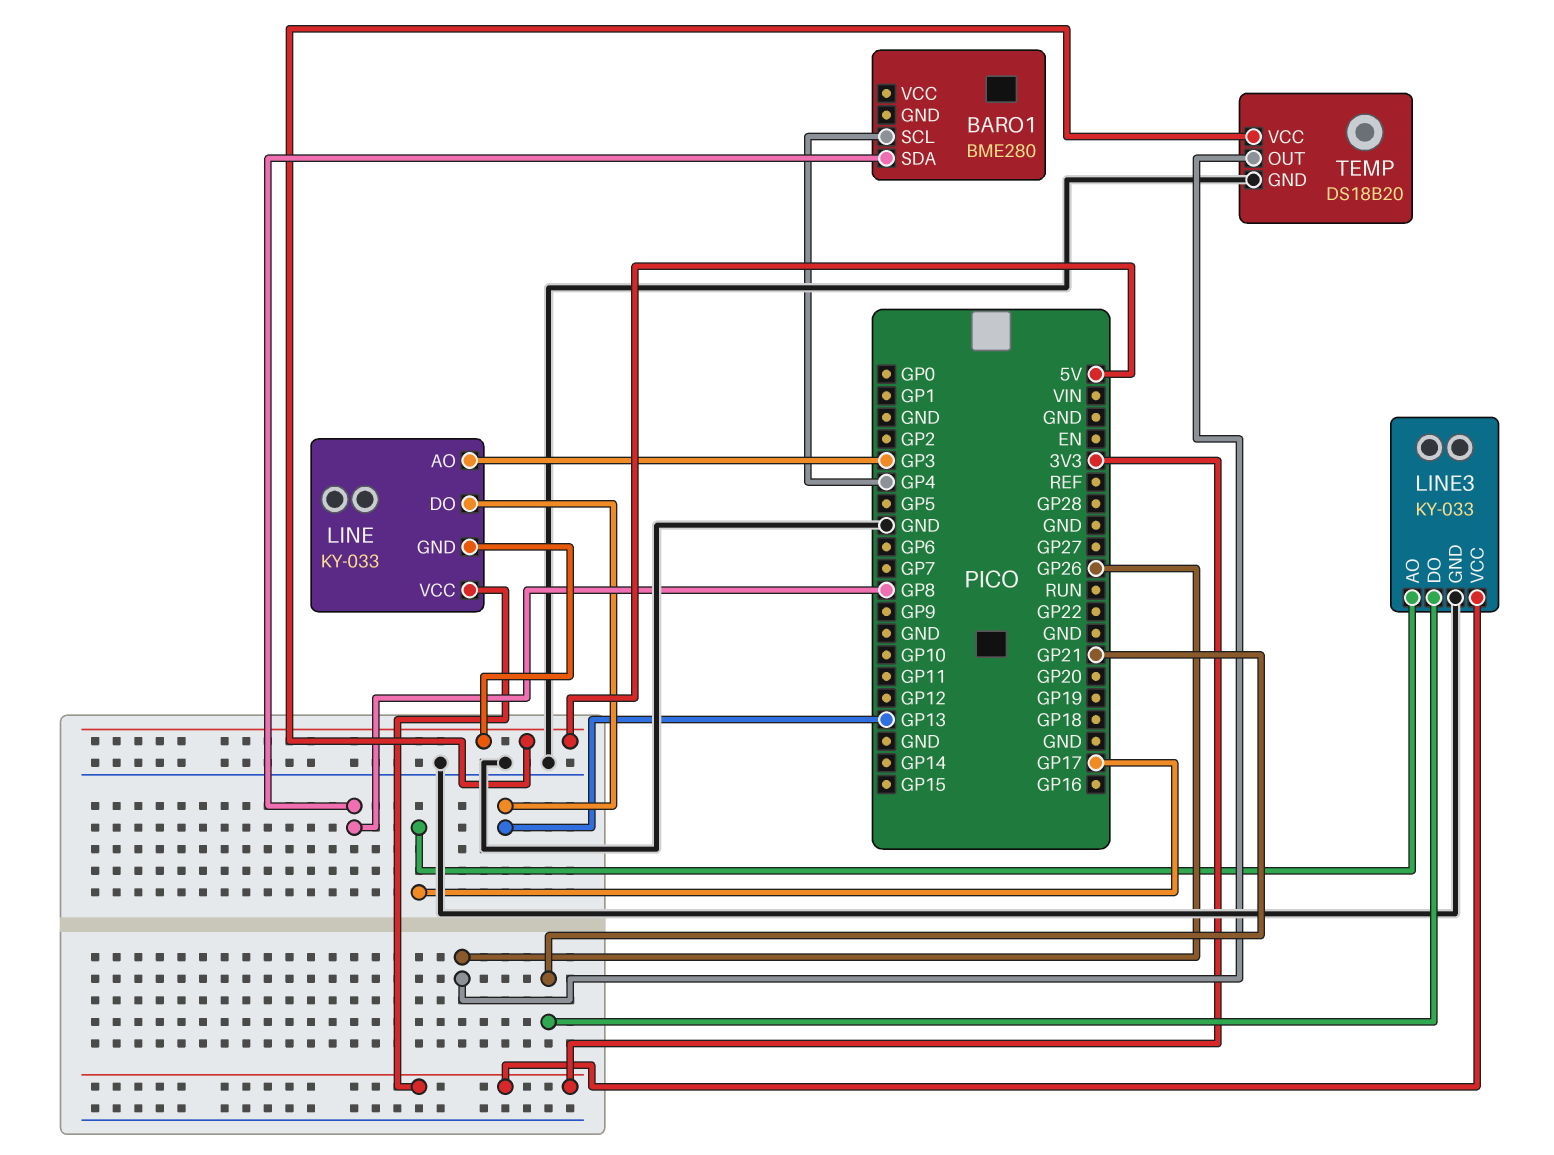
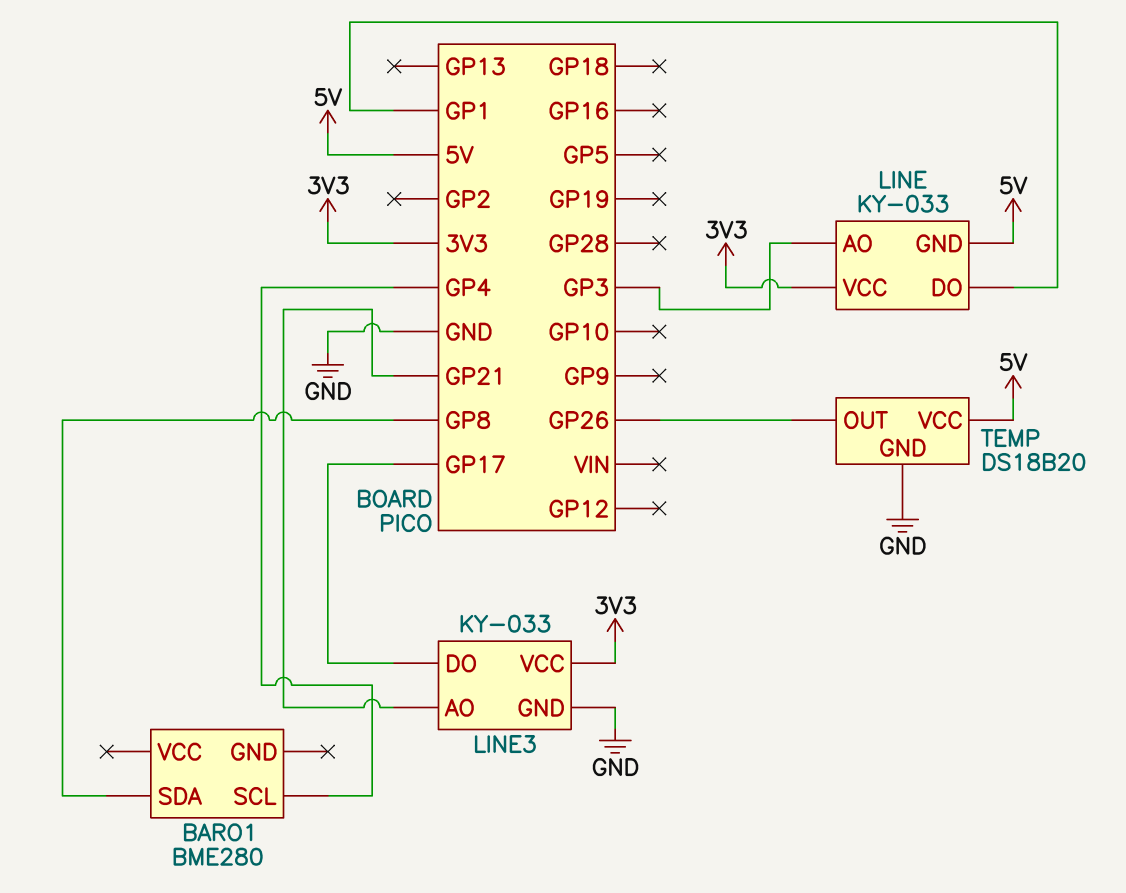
LINE pin DO: GP13 -> GP1
LINE3 pin AO: GP17 -> GP21
LINE3 pin DO: GP21 -> GP17

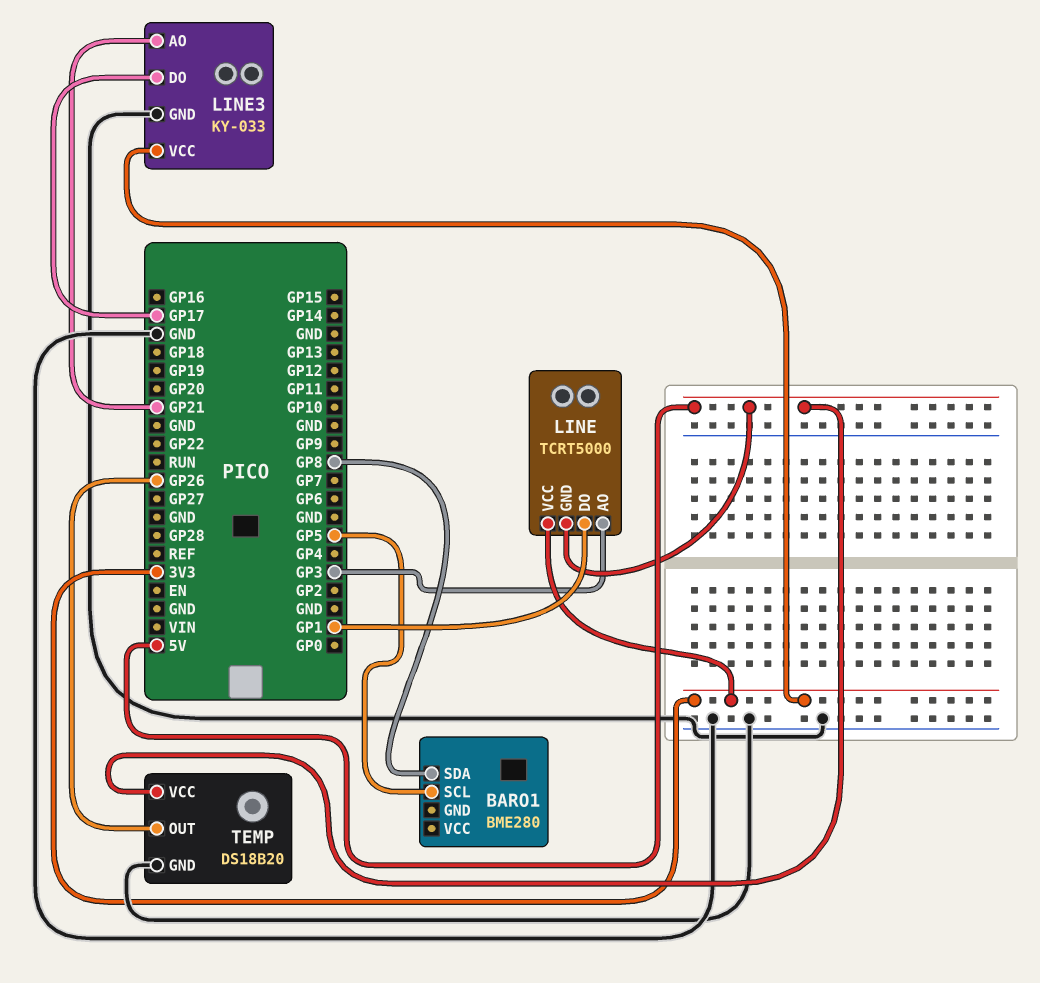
BARO1 pin SCL: GP4 -> GP5
LINE: KY-033 -> TCRT5000

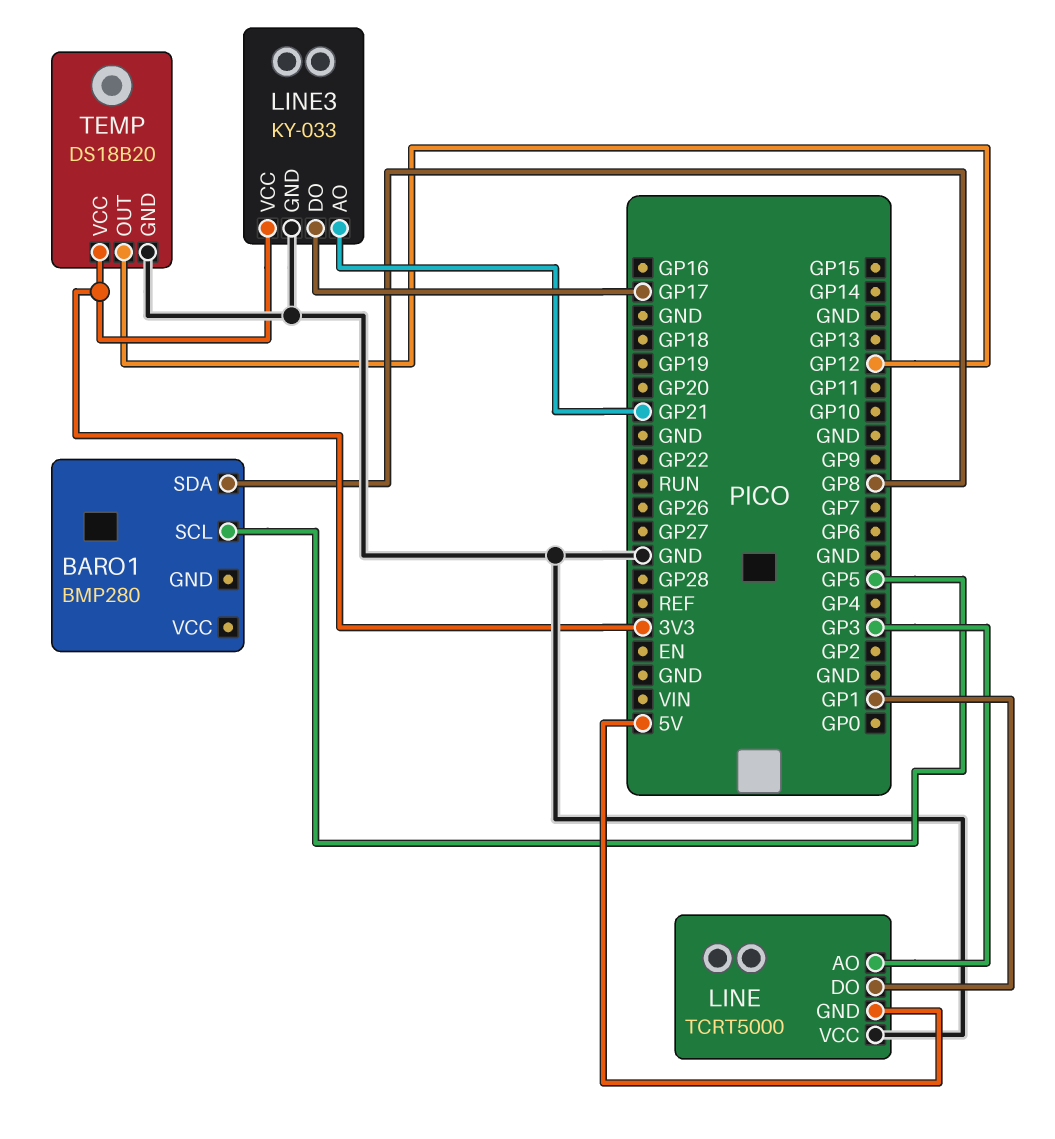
BARO1: BME280 -> BMP280
LINE pin VCC: 3V3 -> GND
TEMP pin OUT: GP26 -> GP12
TEMP pin VCC: 5V -> 3V3

